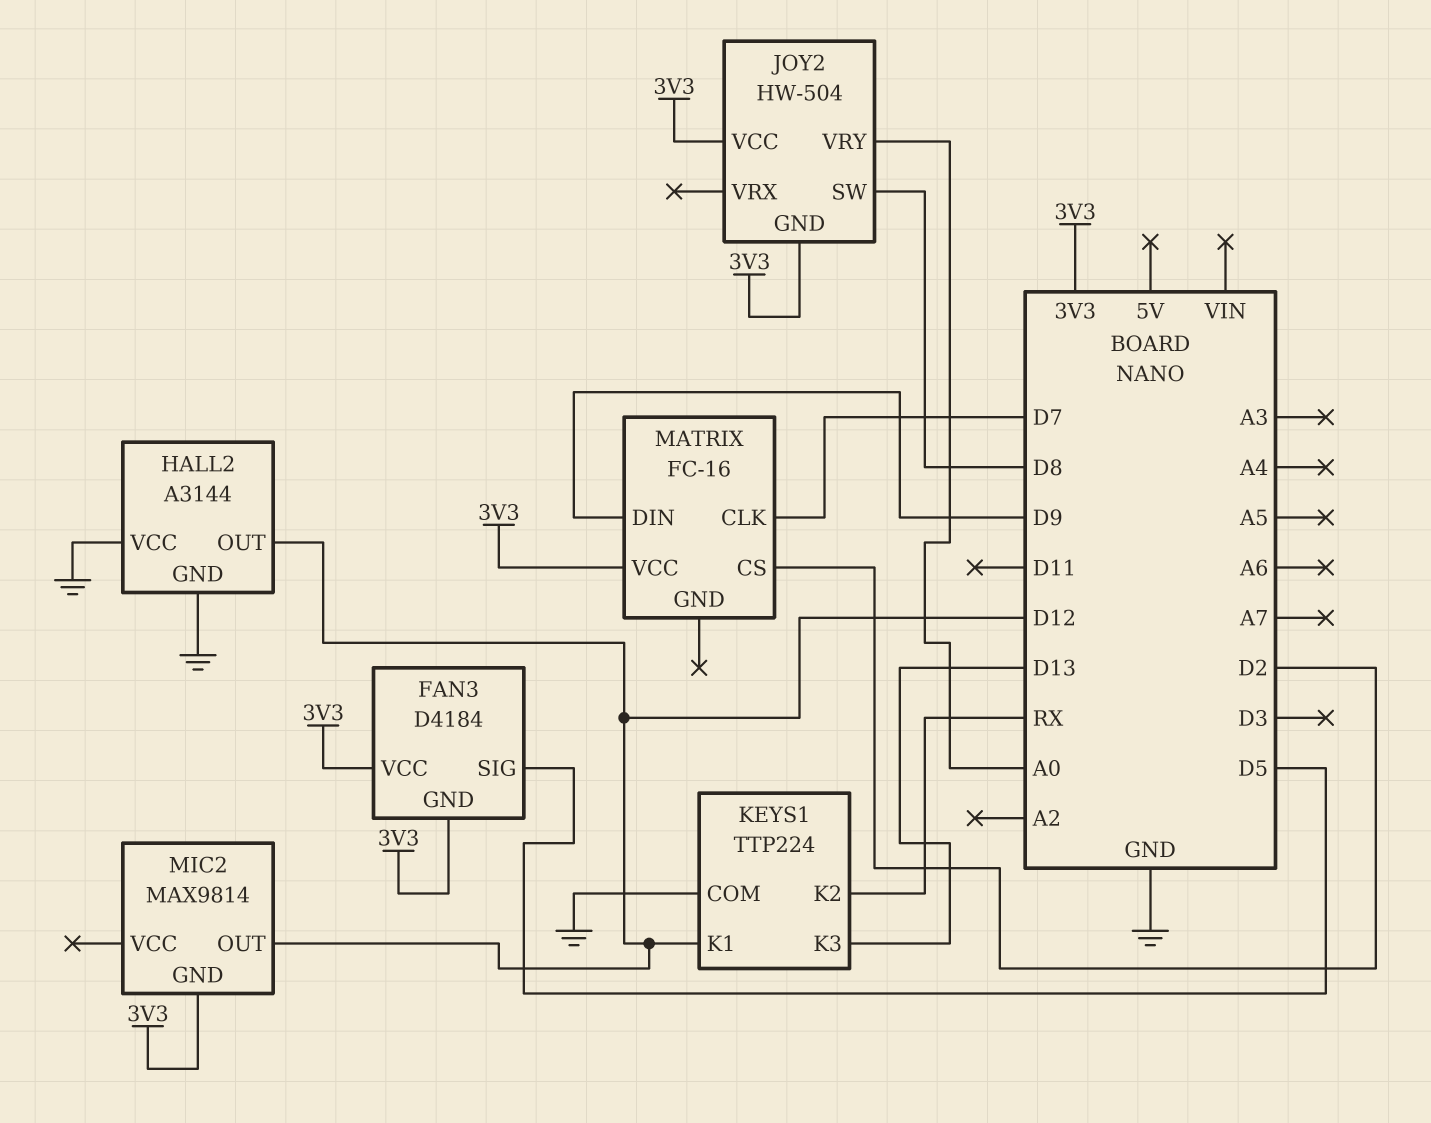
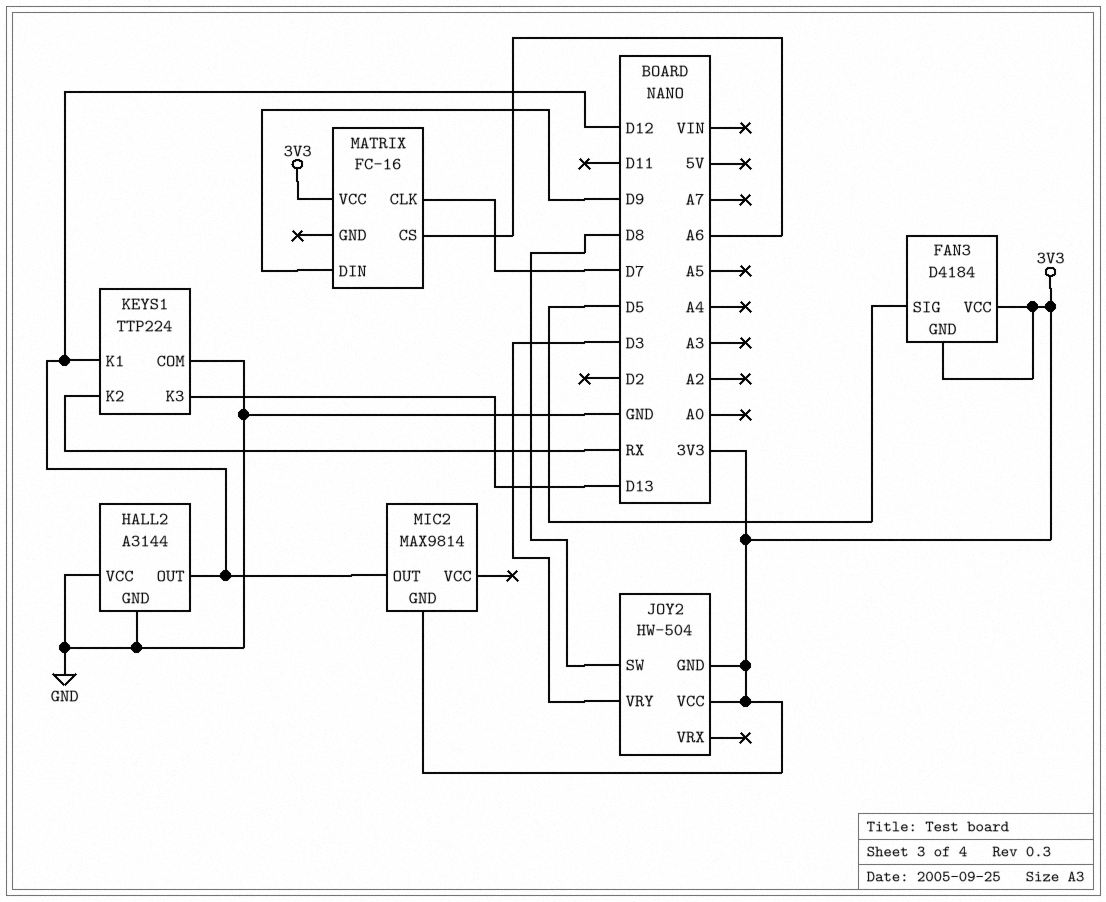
JOY2 pin VRY: A0 -> D3
MATRIX pin CS: D2 -> A6

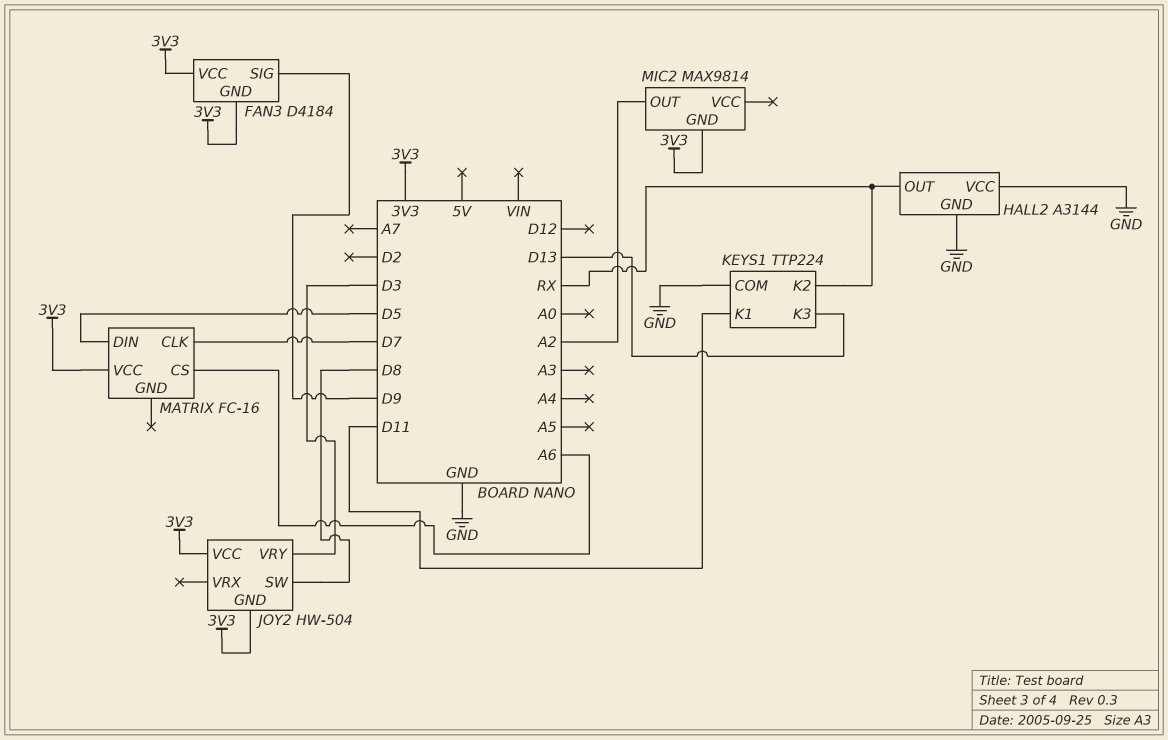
FAN3 pin SIG: D5 -> D9
HALL2 pin OUT: D12 -> RX
KEYS1 pin K1: D12 -> D11
MATRIX pin DIN: D9 -> D5
MIC2 pin OUT: D12 -> A2

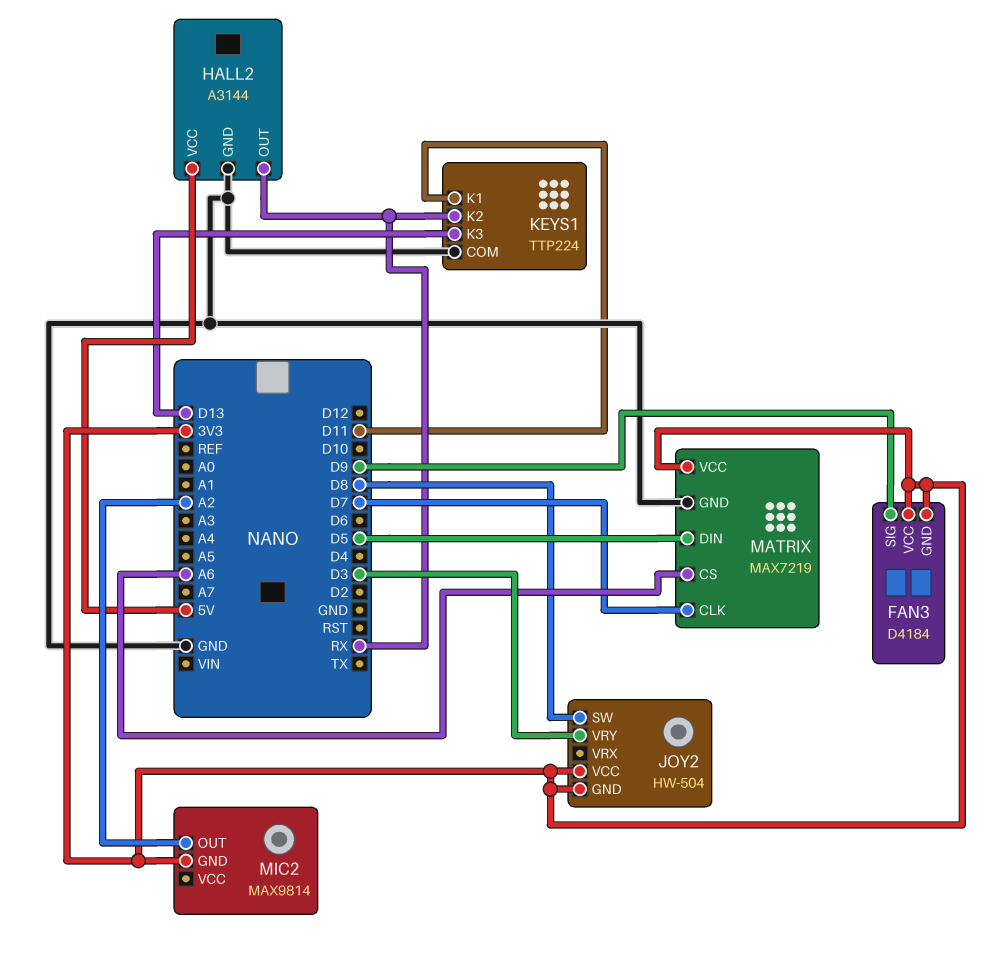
HALL2 pin VCC: GND -> 5V
MATRIX: FC-16 -> MAX7219
MATRIX pin GND: none -> GND

